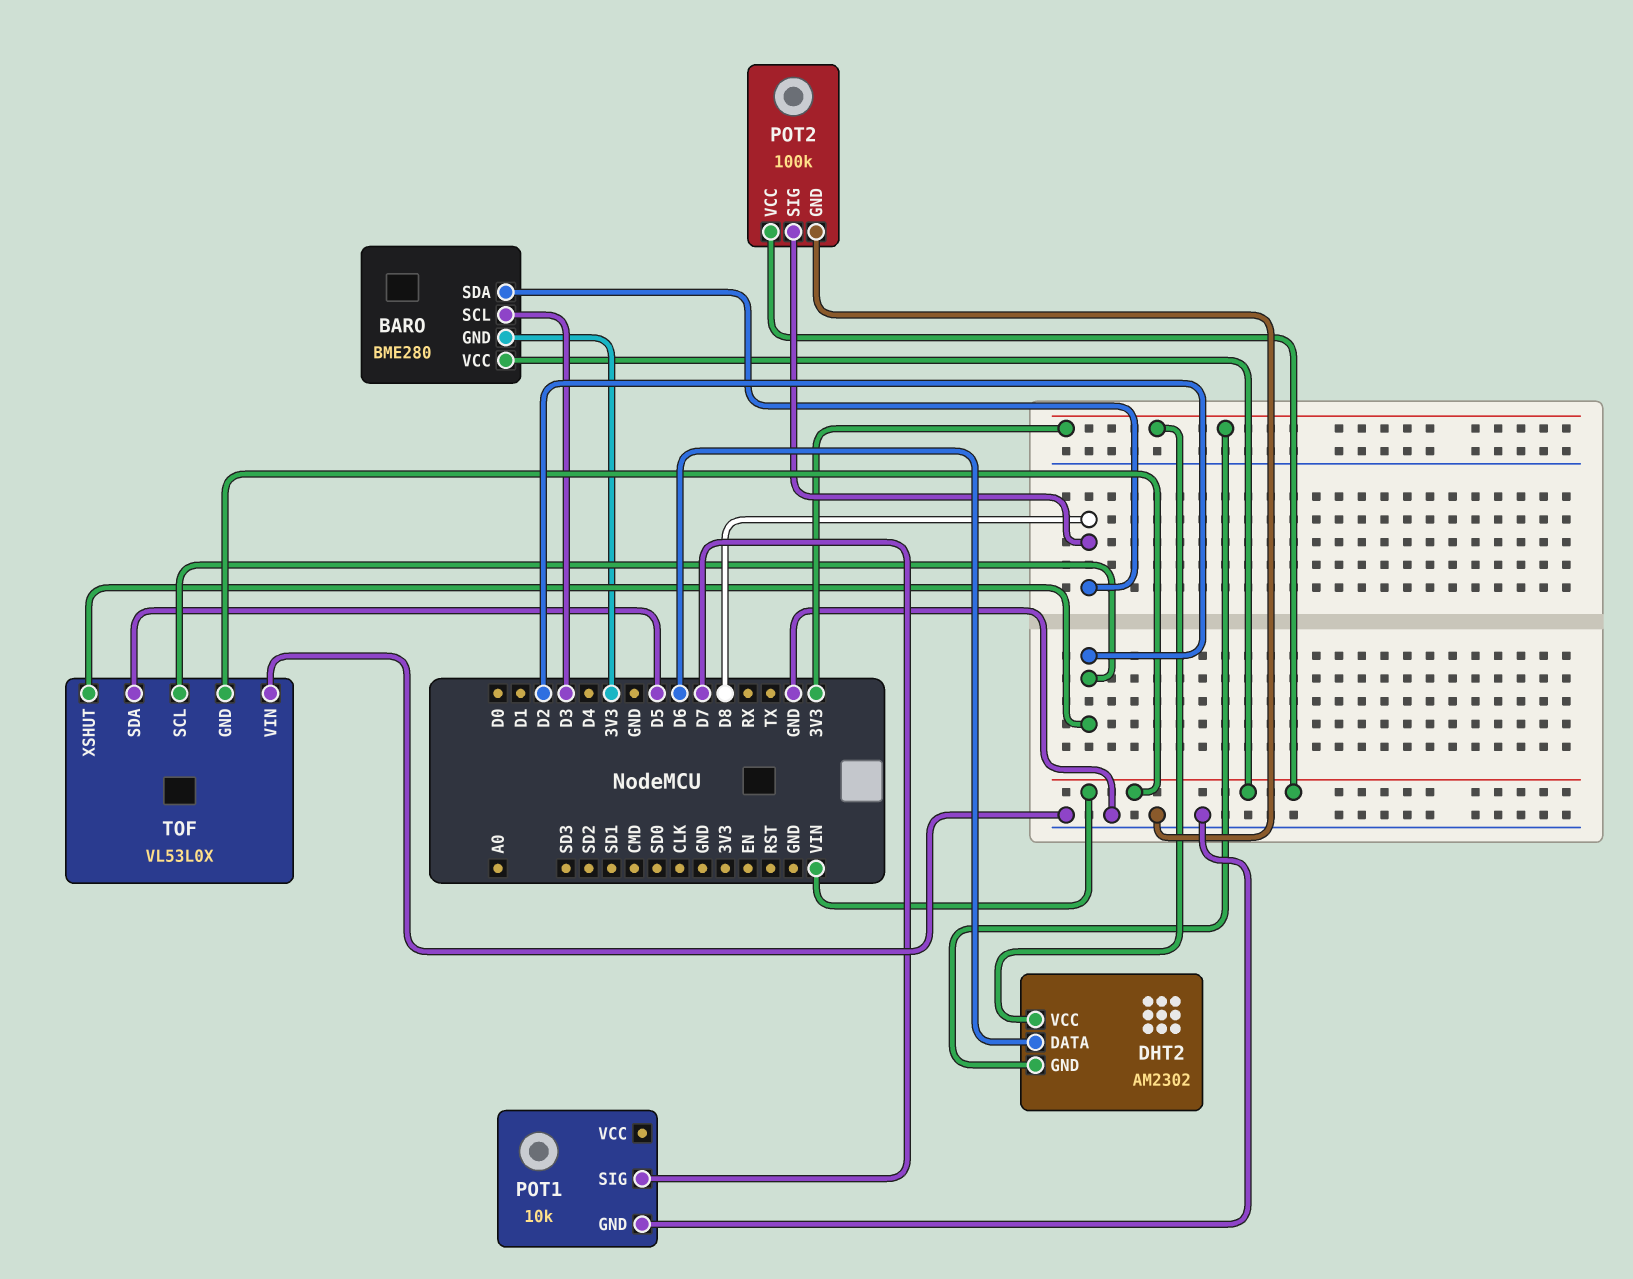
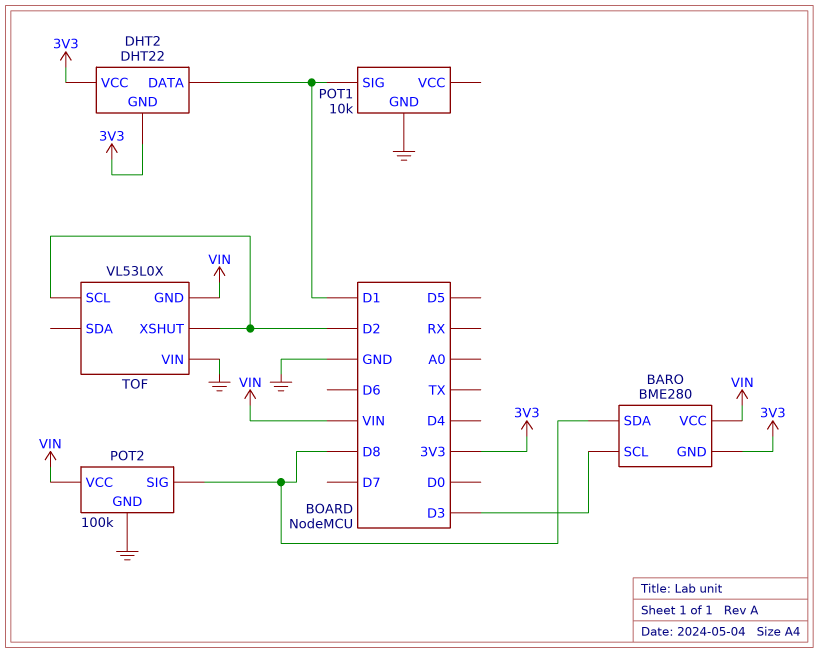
DHT2: AM2302 -> DHT22
DHT2 pin DATA: D6 -> D1
POT1 pin SIG: D7 -> D1
TOF pin SDA: D5 -> none

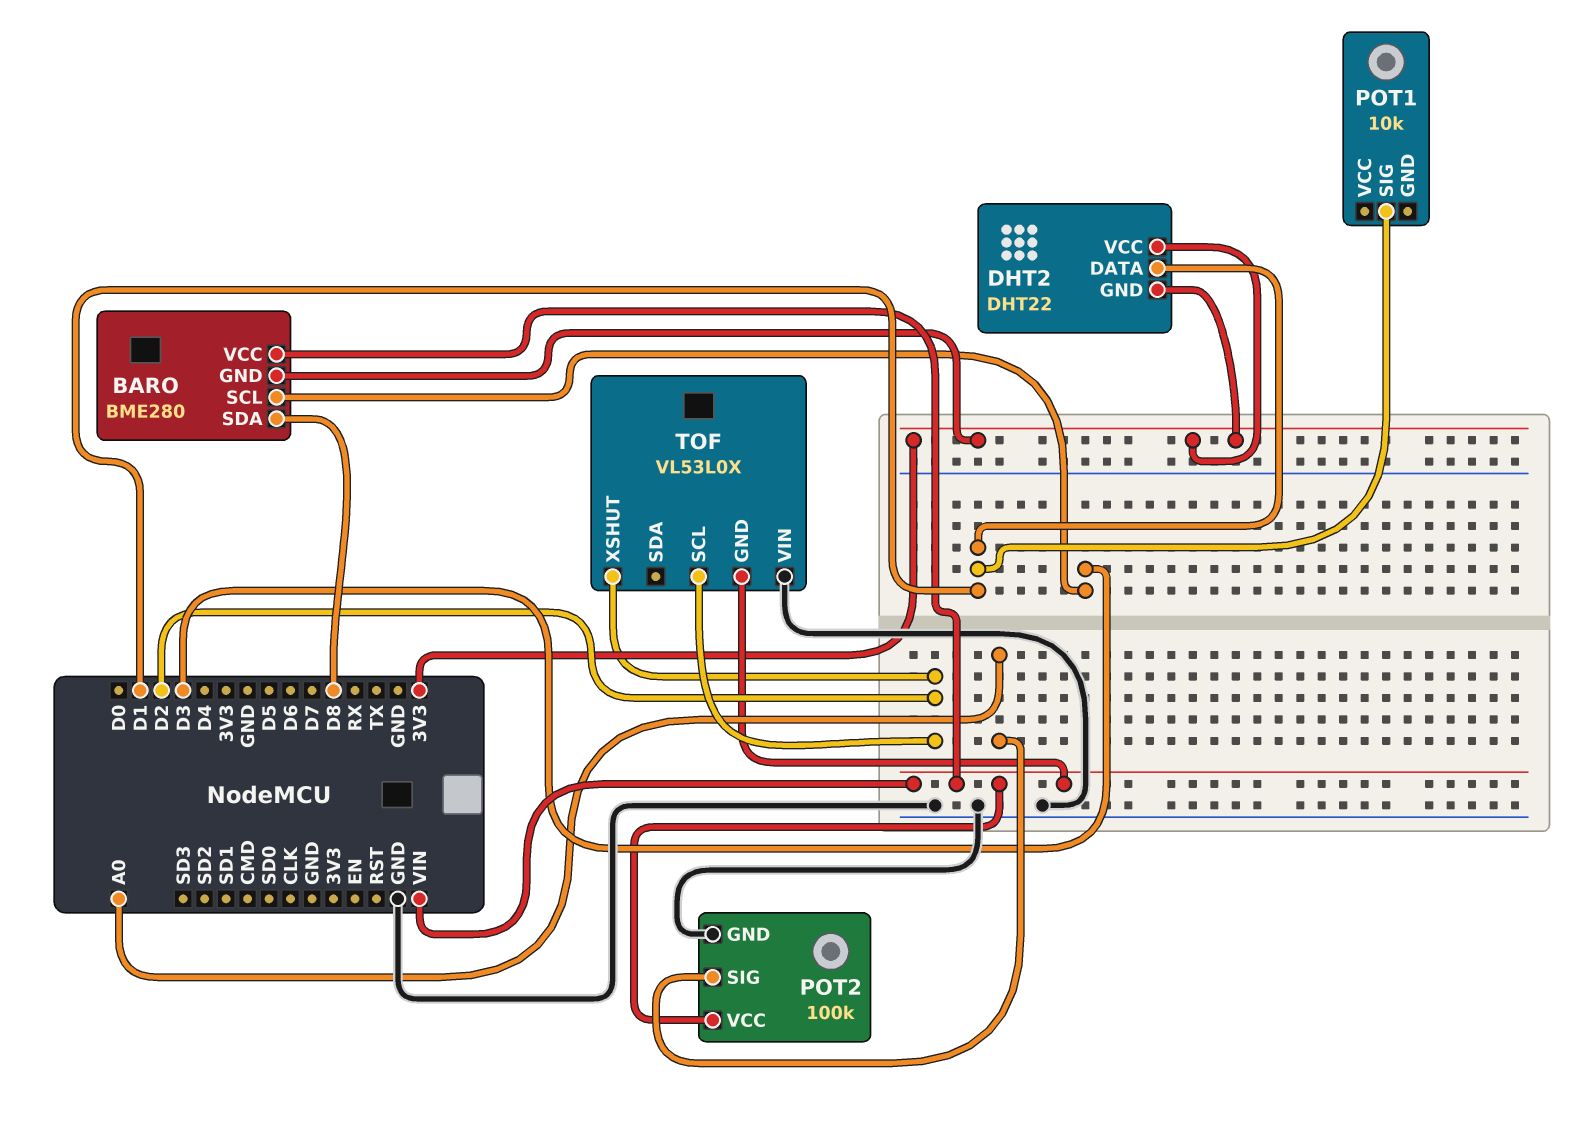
POT1 pin GND: GND -> none
POT2 pin SIG: D8 -> A0

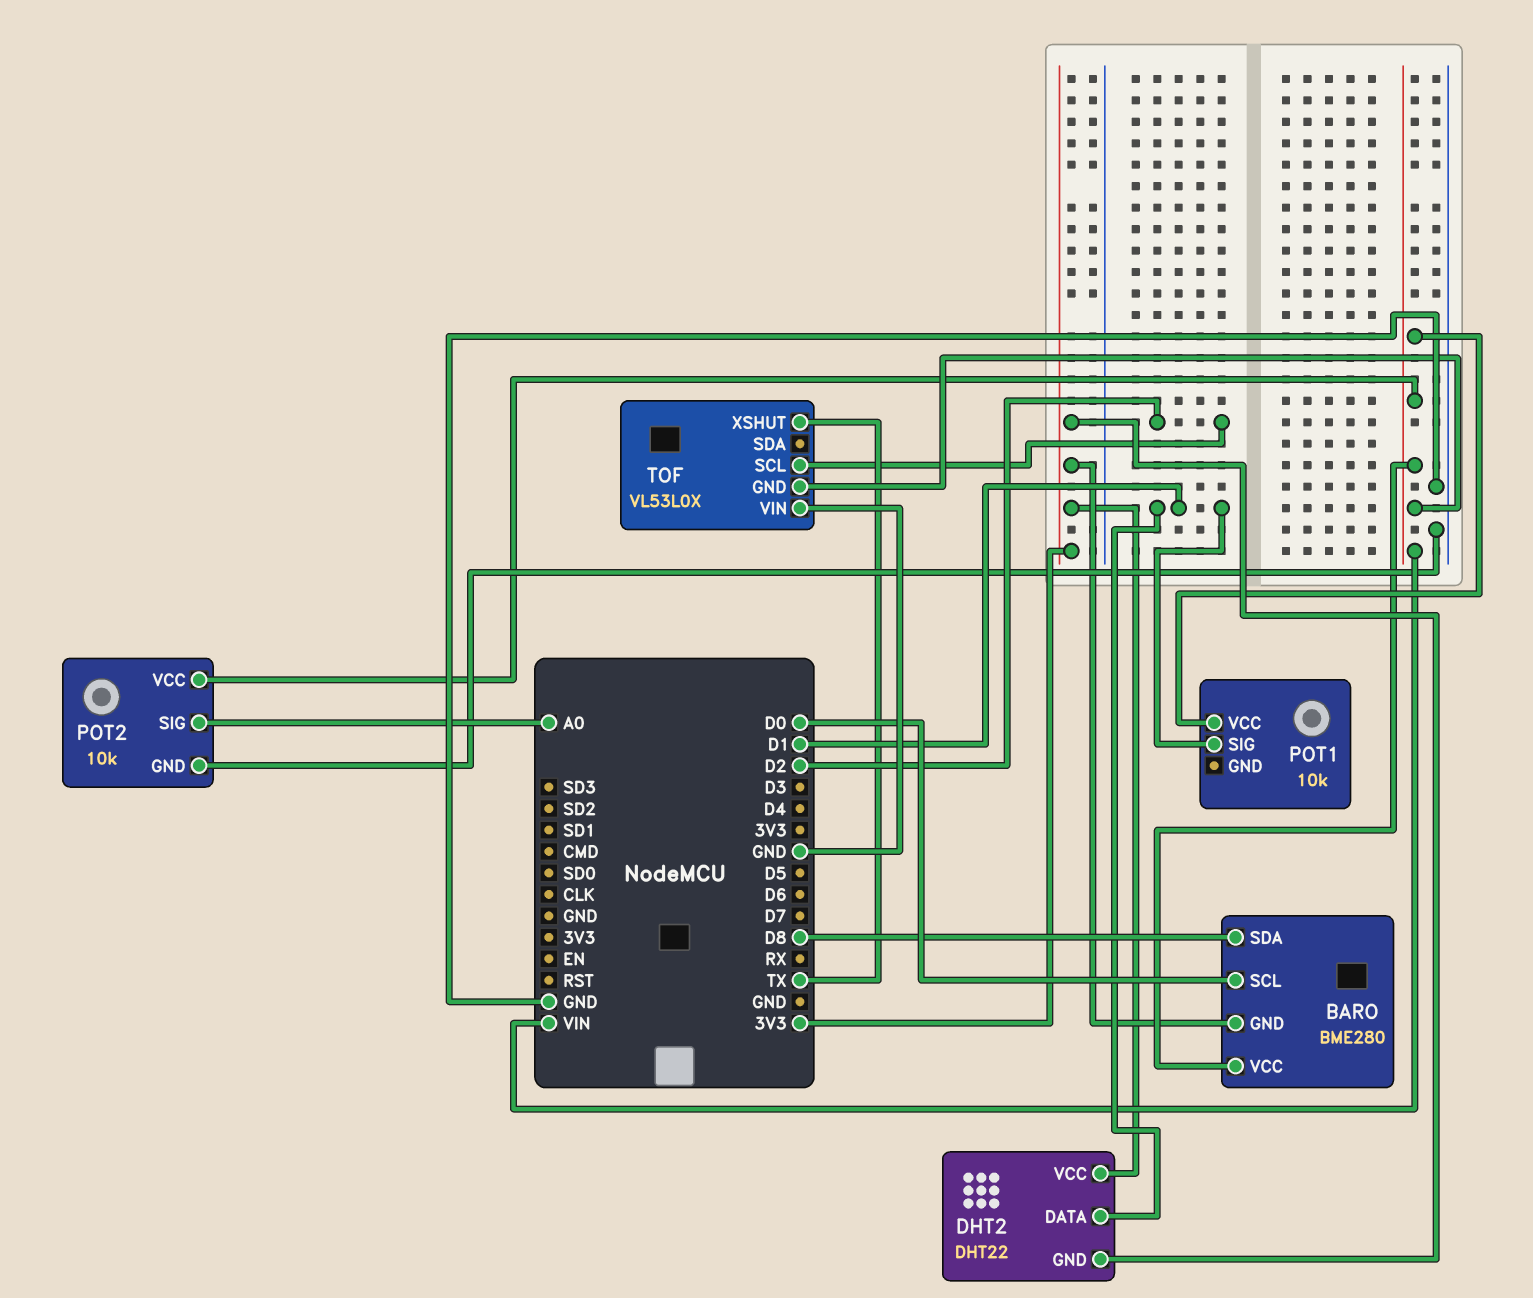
BARO pin SCL: D3 -> D0
POT1 pin VCC: none -> VIN
POT2: 100k -> 10k
TOF pin XSHUT: D2 -> TX

